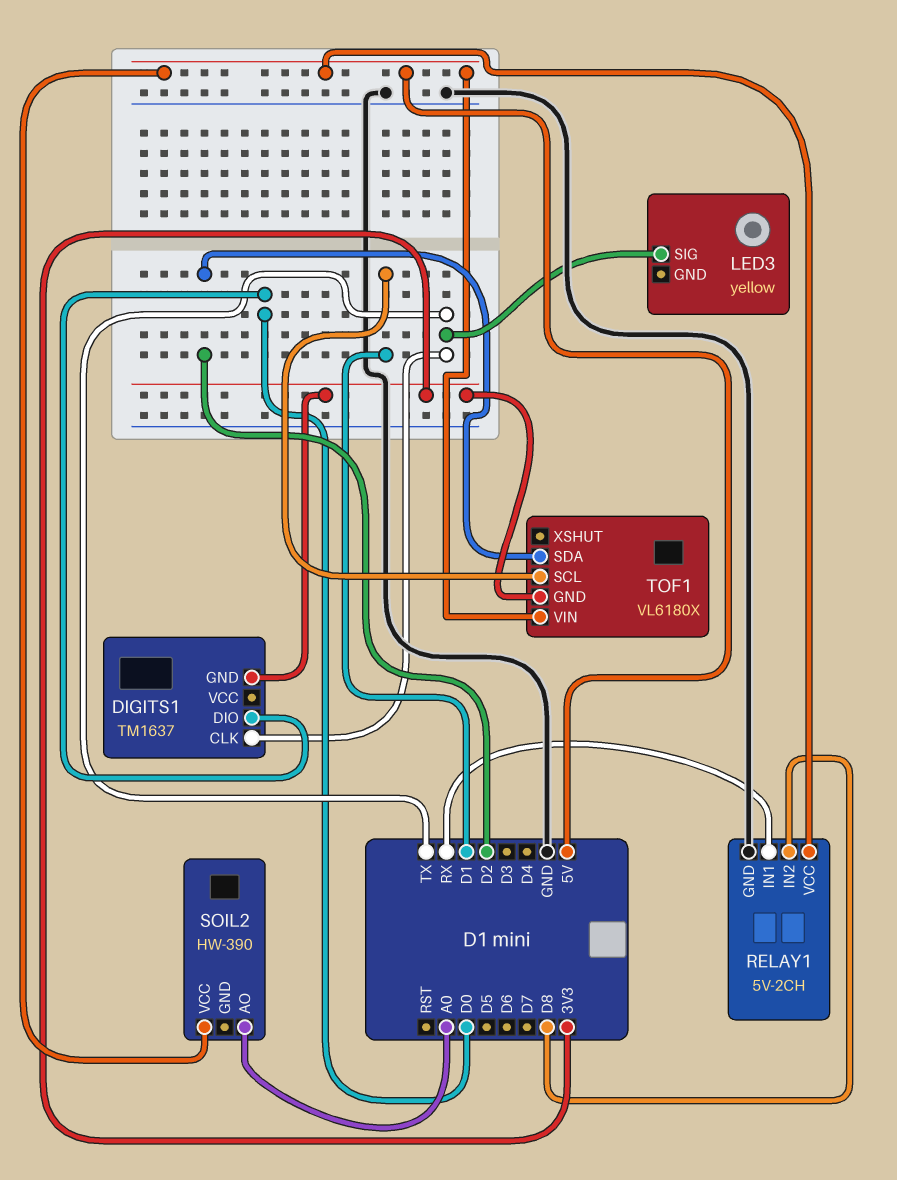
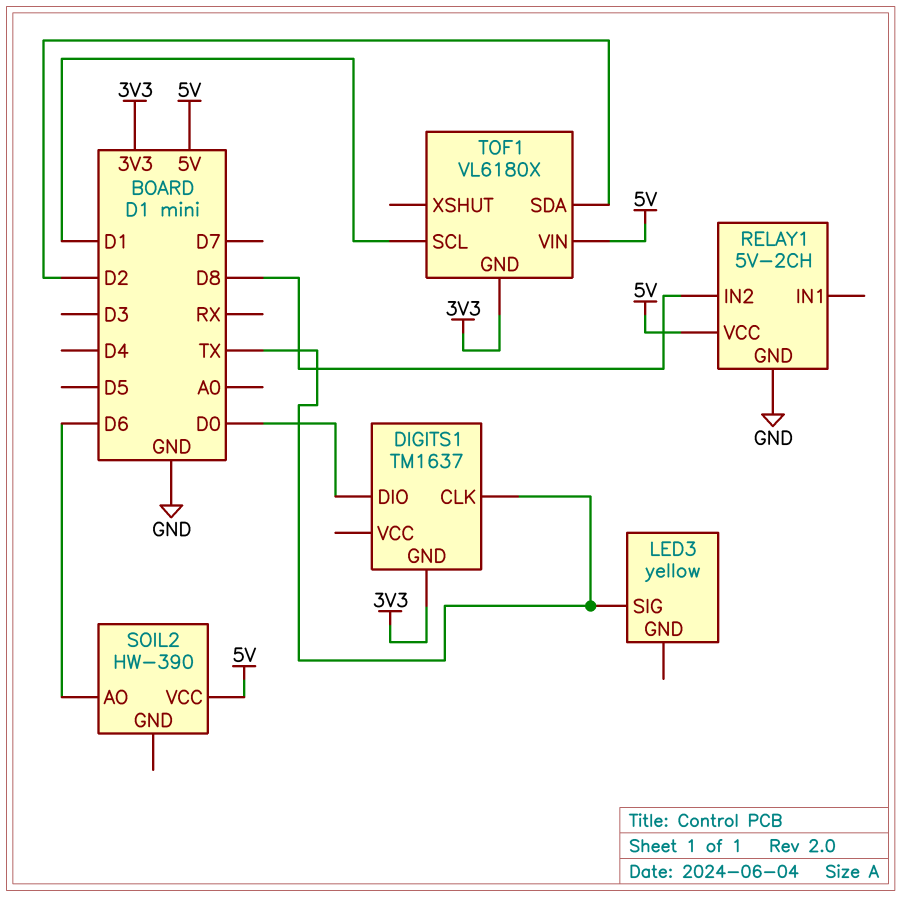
RELAY1 pin IN1: RX -> none
SOIL2 pin AO: A0 -> D6

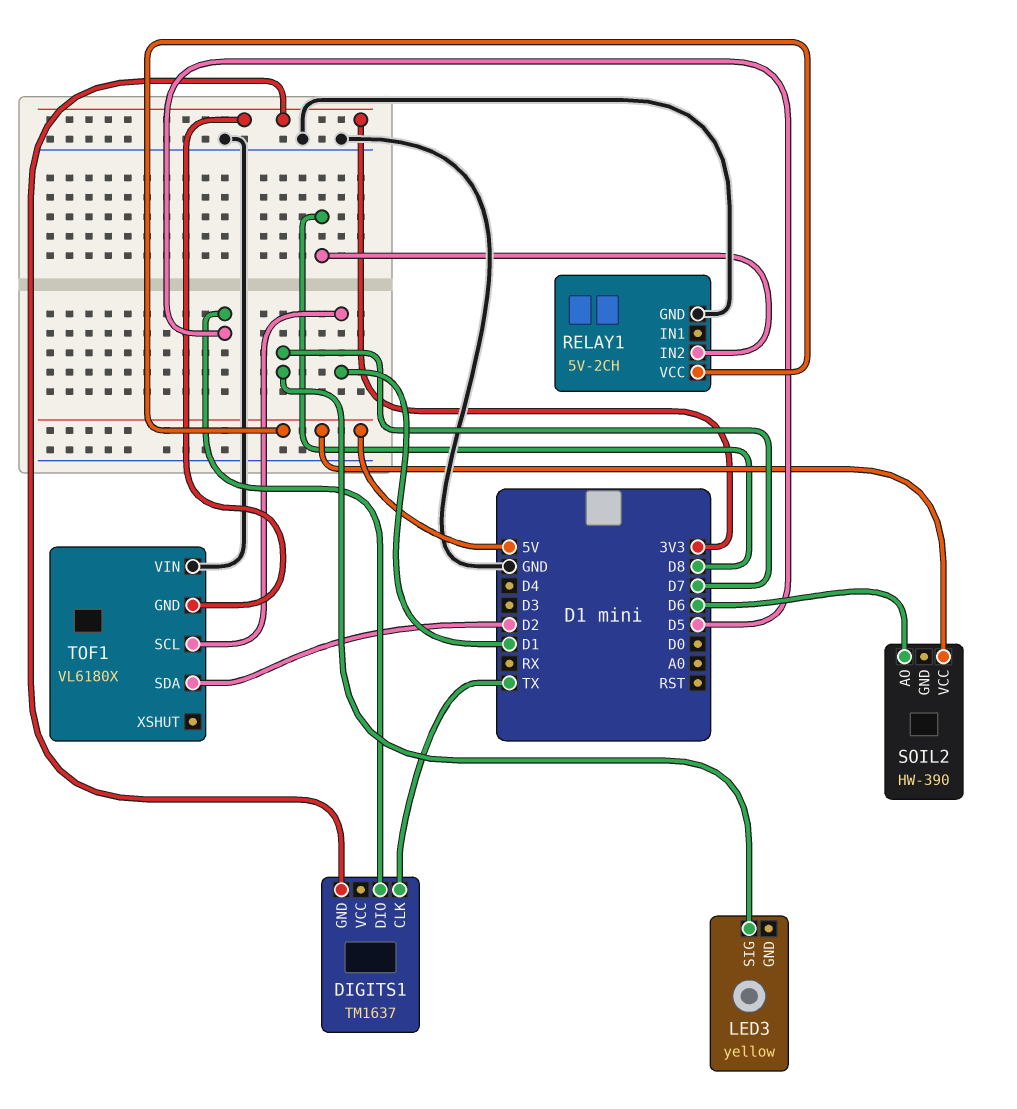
DIGITS1 pin DIO: D0 -> D5
LED3 pin SIG: TX -> D7
TOF1 pin VIN: 5V -> GND

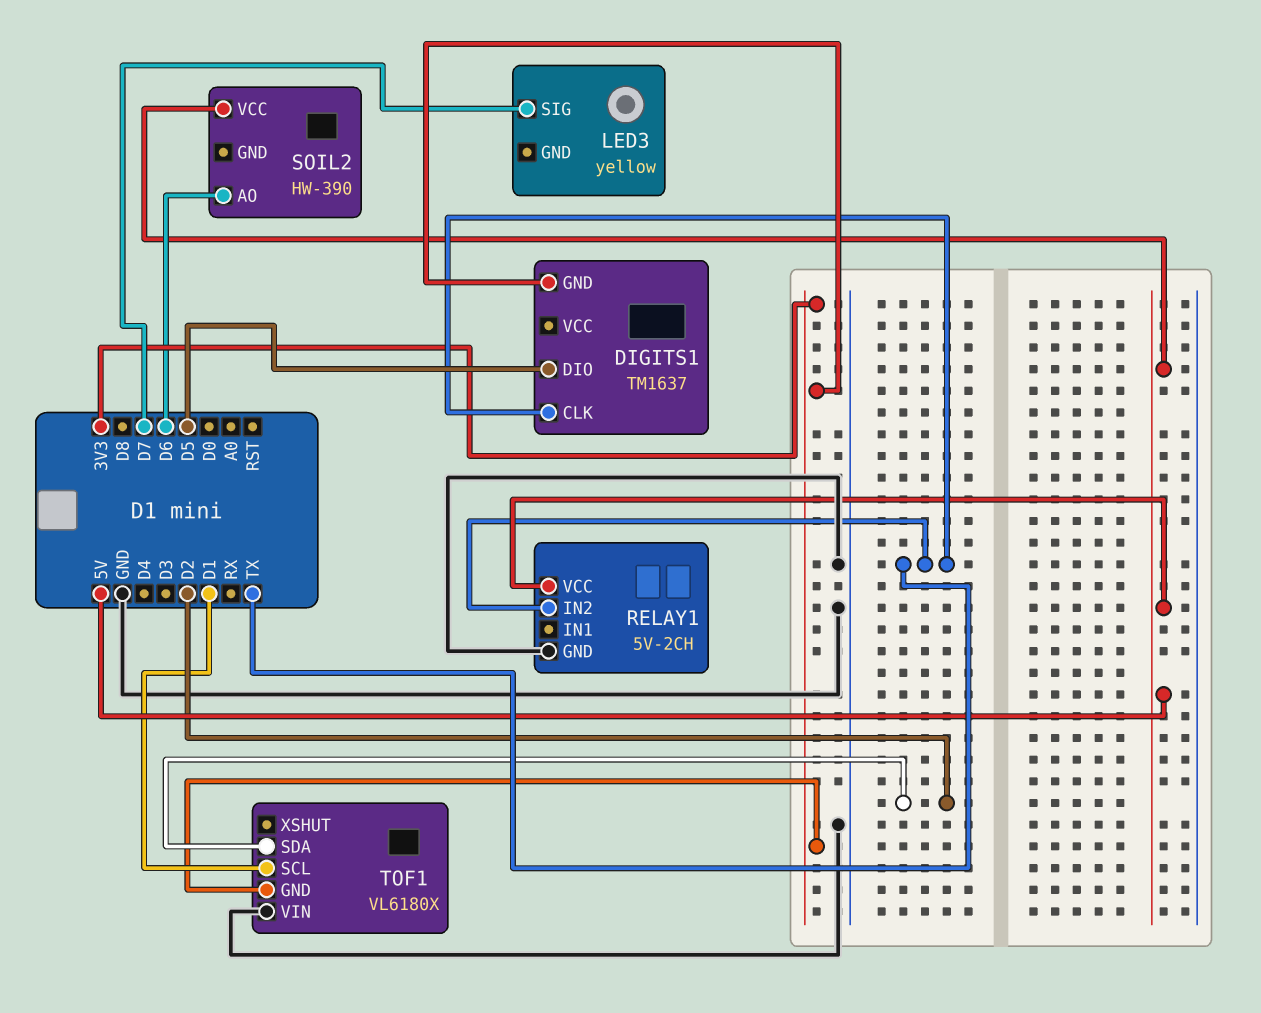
RELAY1 pin IN2: D8 -> TX

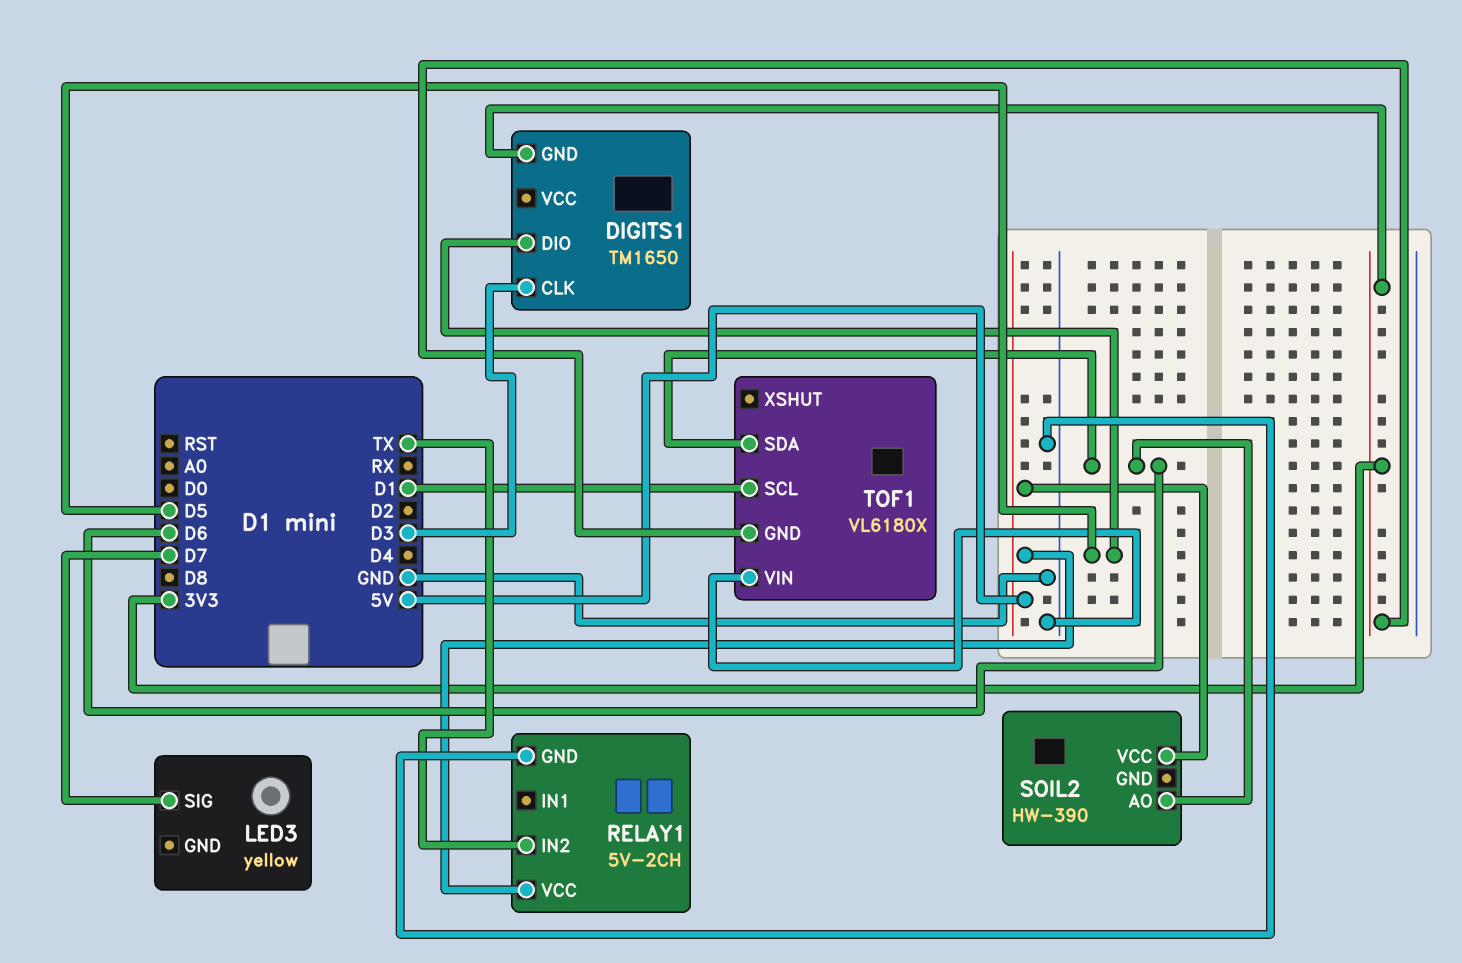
DIGITS1: TM1637 -> TM1650
DIGITS1 pin CLK: TX -> D3
TOF1 pin SDA: D2 -> D6

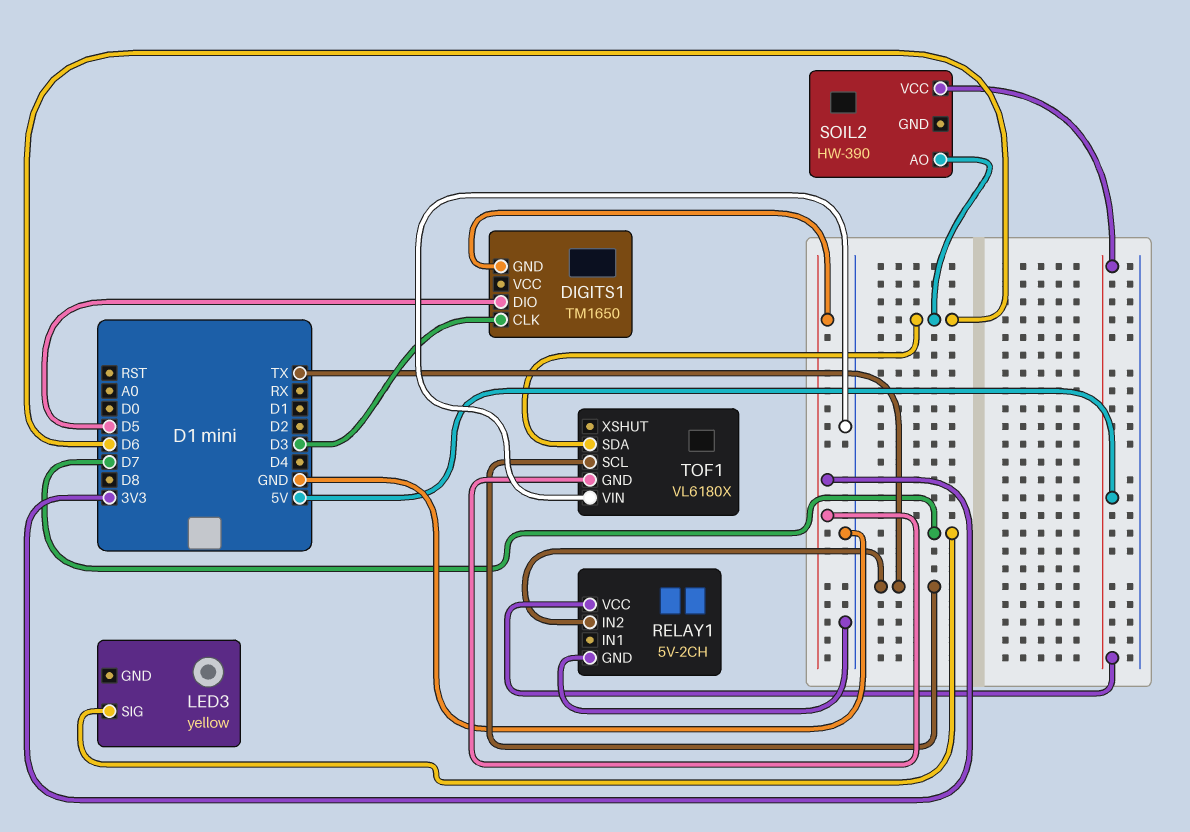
TOF1 pin SCL: D1 -> TX

